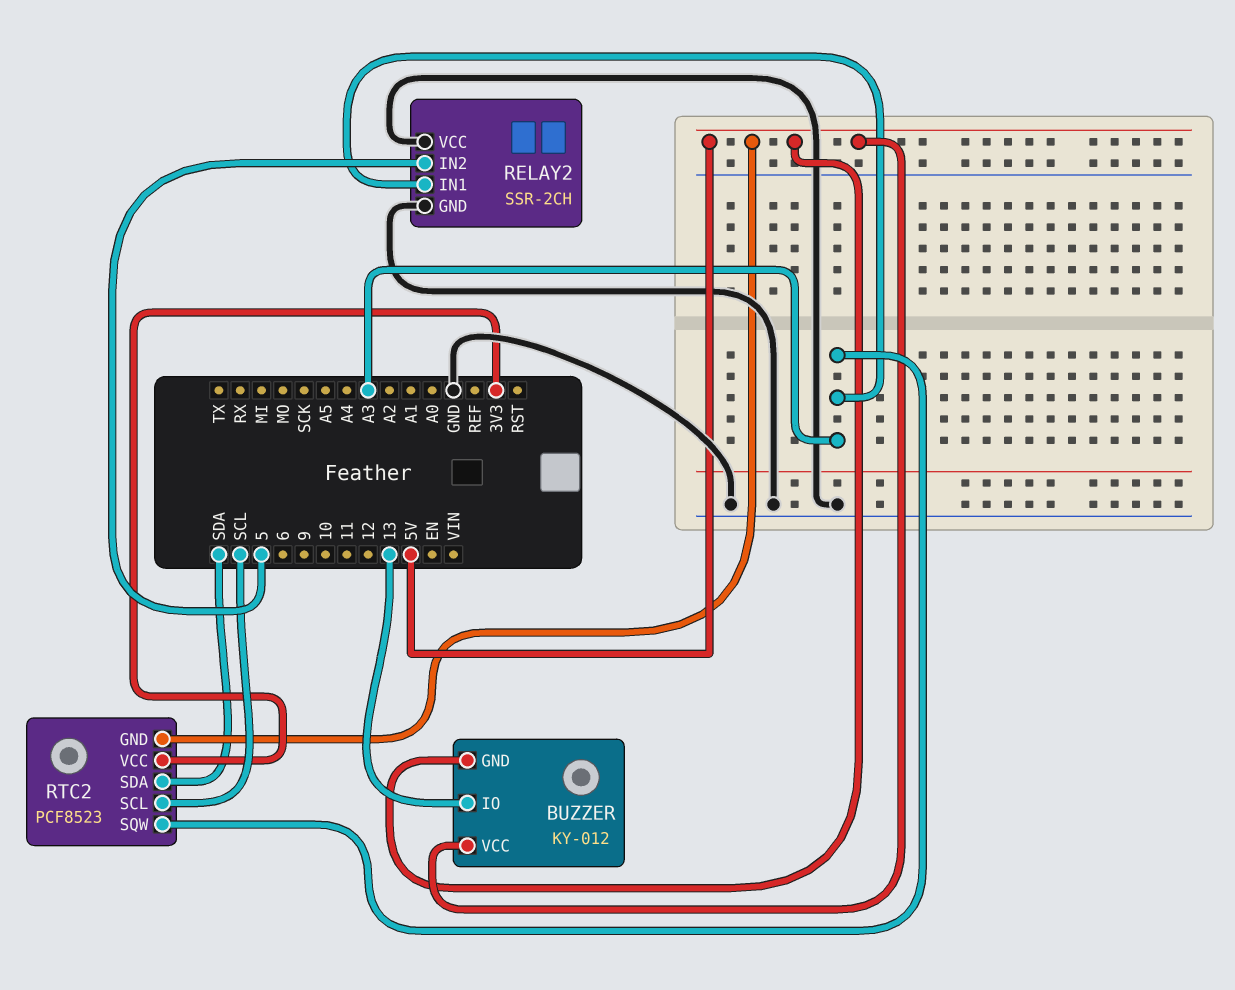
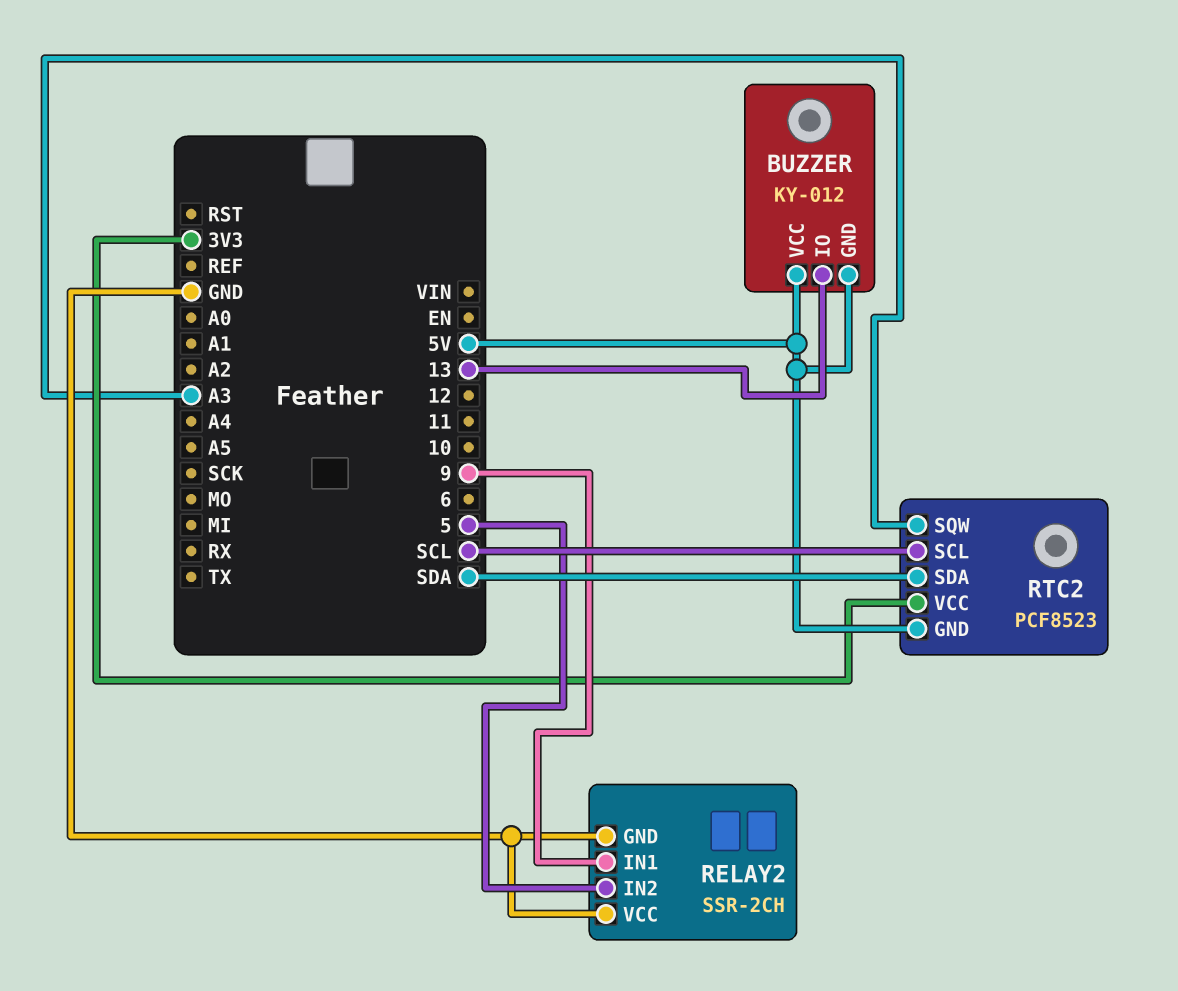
RELAY2 pin IN1: A3 -> 9

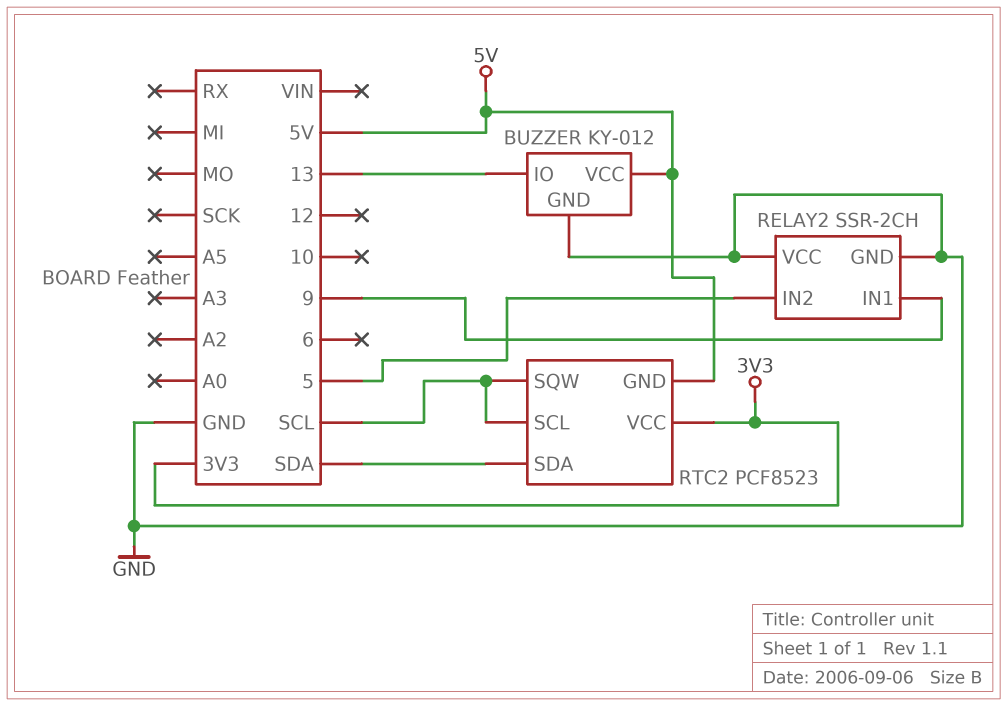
BUZZER pin GND: 5V -> GND
RTC2 pin SQW: A3 -> SCL

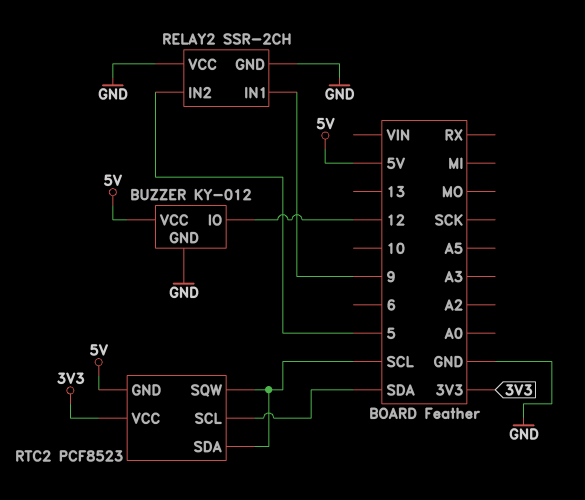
BUZZER pin IO: 13 -> 12
RTC2 pin SCL: SCL -> SDA
RTC2 pin SDA: SDA -> SCL

